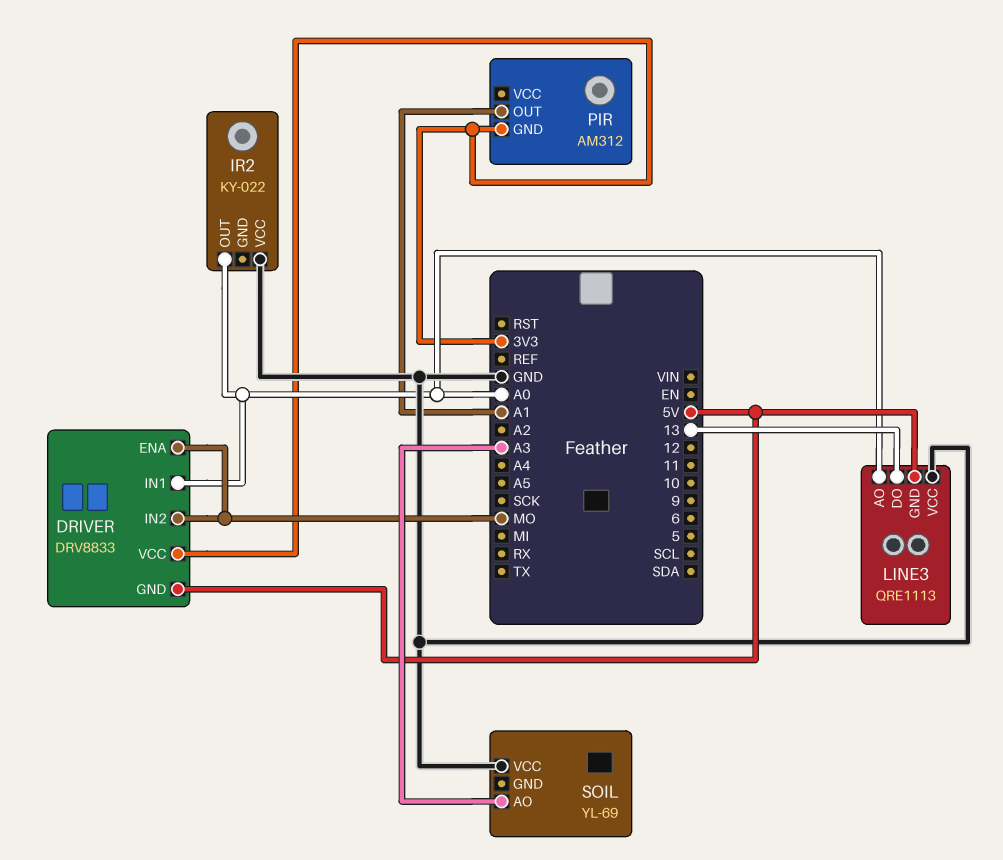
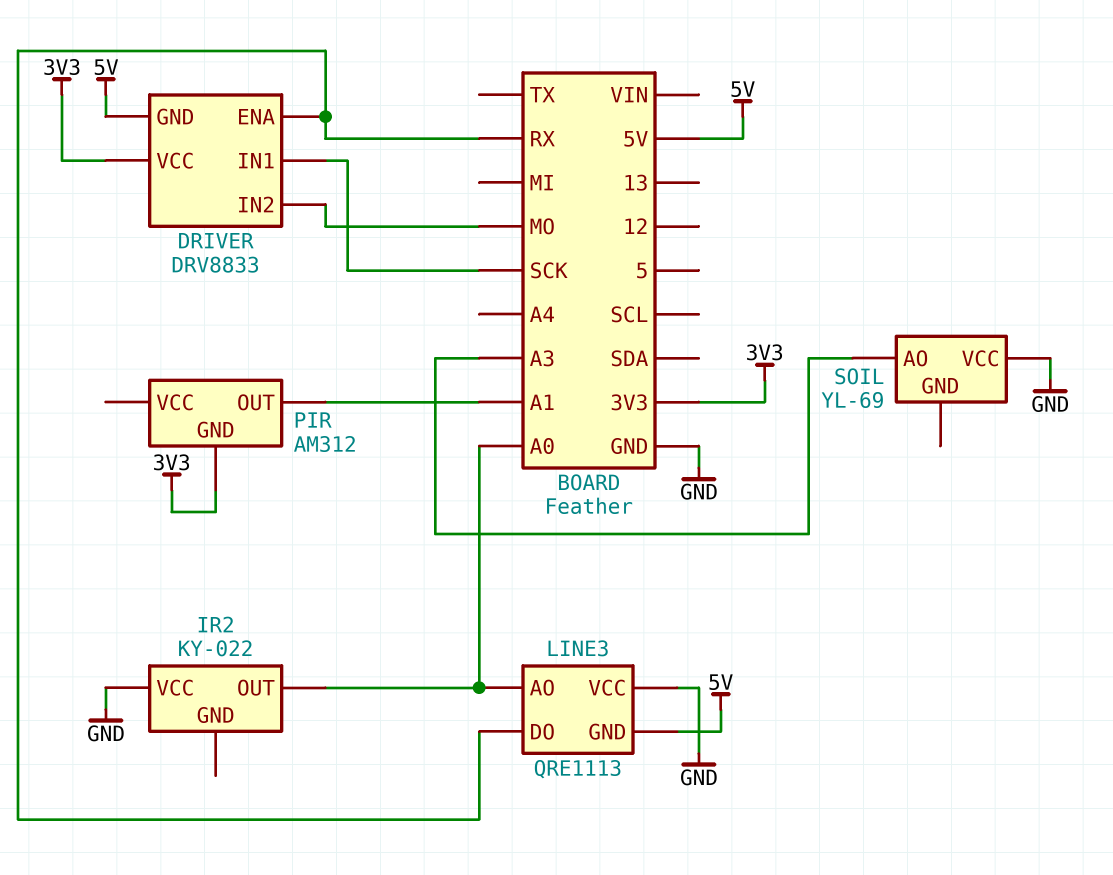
DRIVER pin ENA: MO -> RX
DRIVER pin IN1: A0 -> SCK
LINE3 pin DO: 13 -> RX

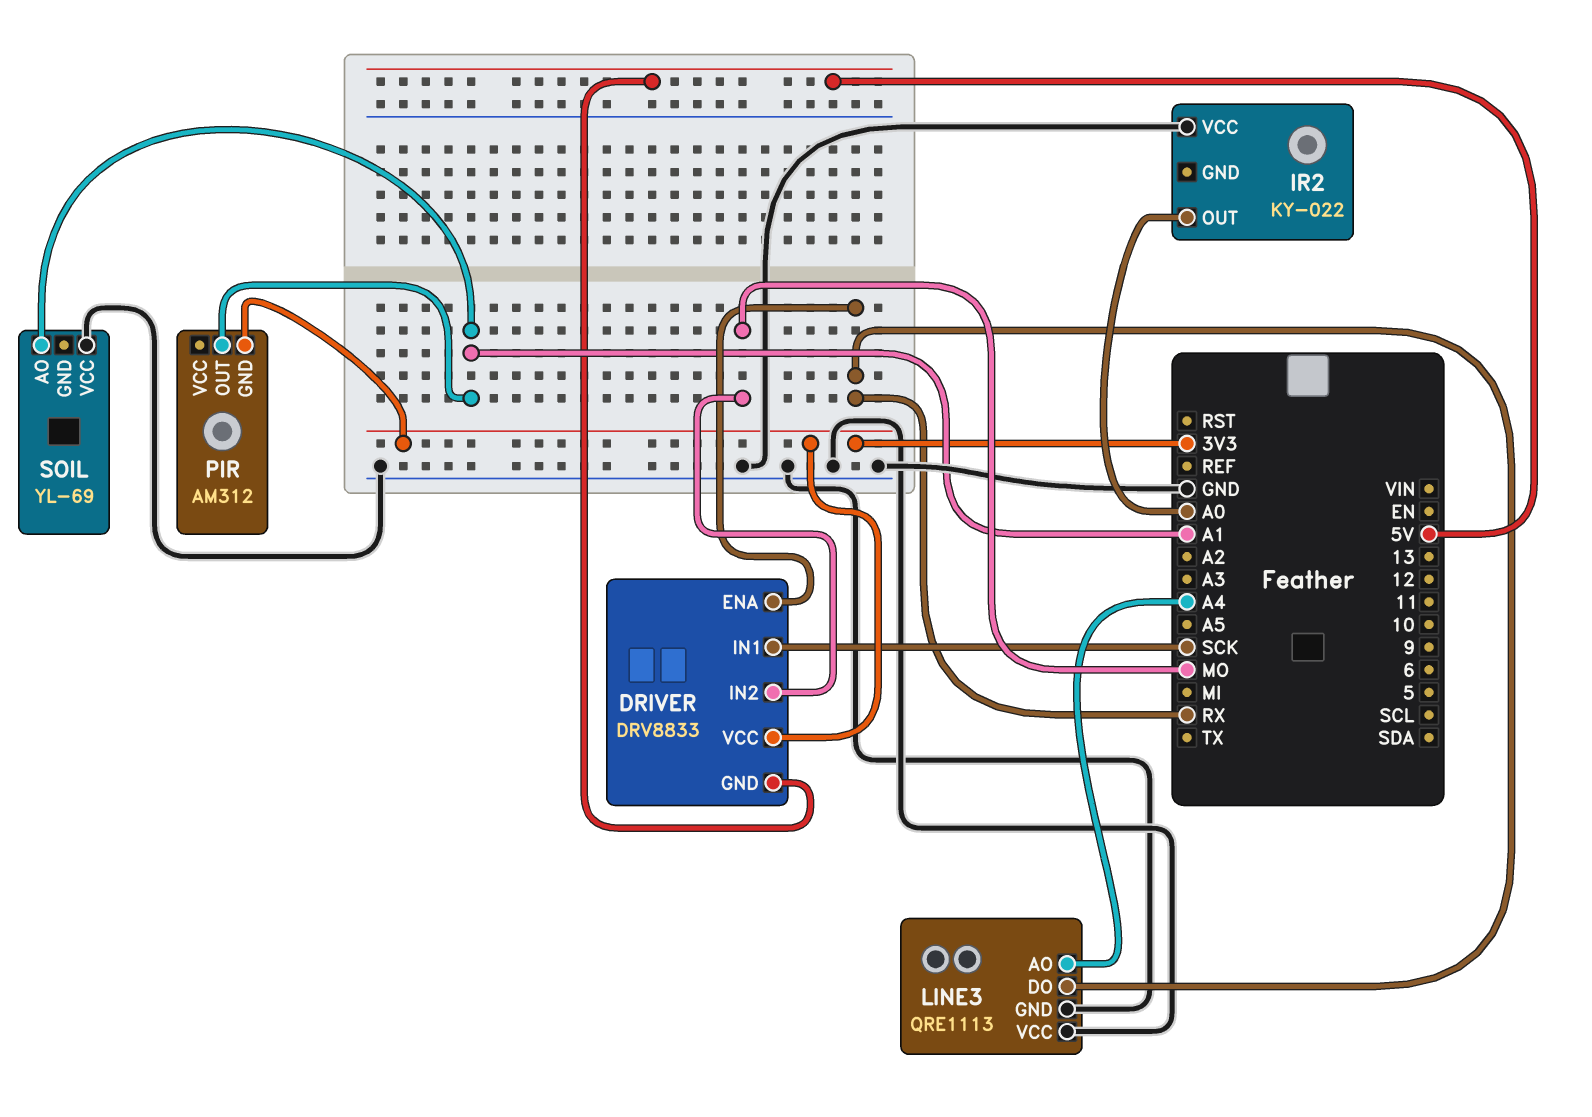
LINE3 pin AO: A0 -> A4
LINE3 pin GND: 5V -> GND
SOIL pin AO: A3 -> A1

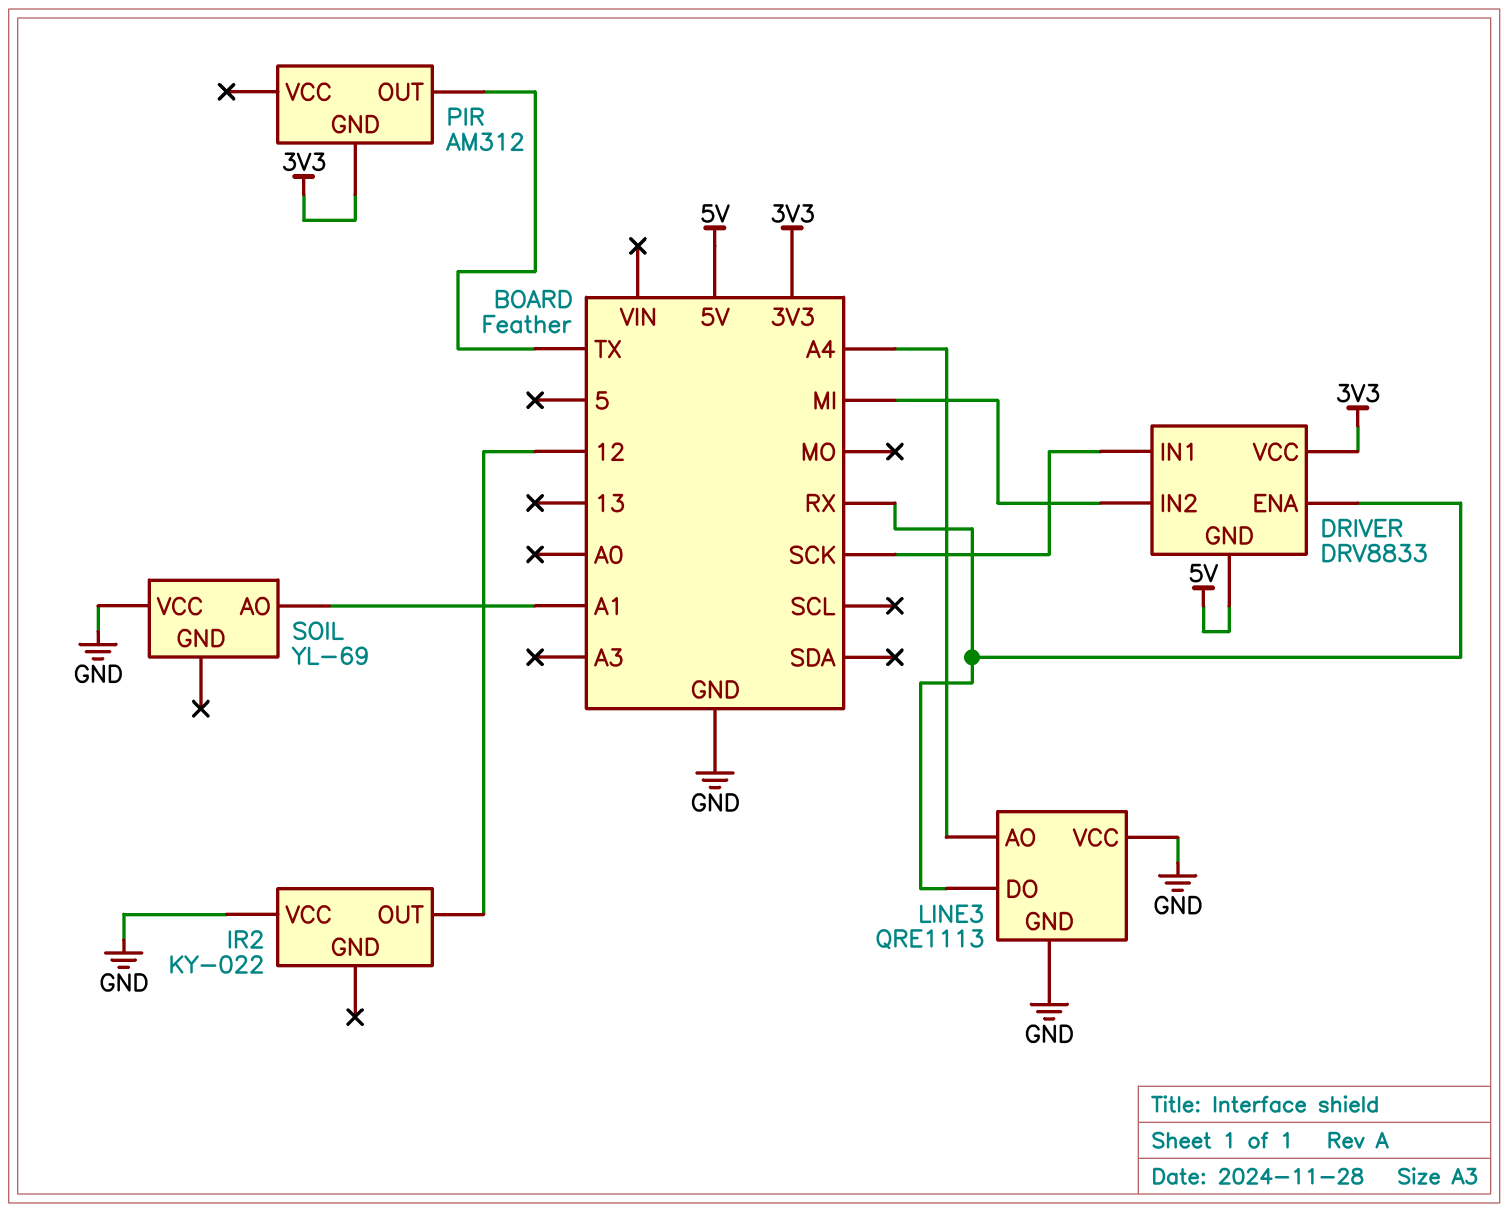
DRIVER pin IN2: MO -> MI
IR2 pin OUT: A0 -> 12
PIR pin OUT: A1 -> TX

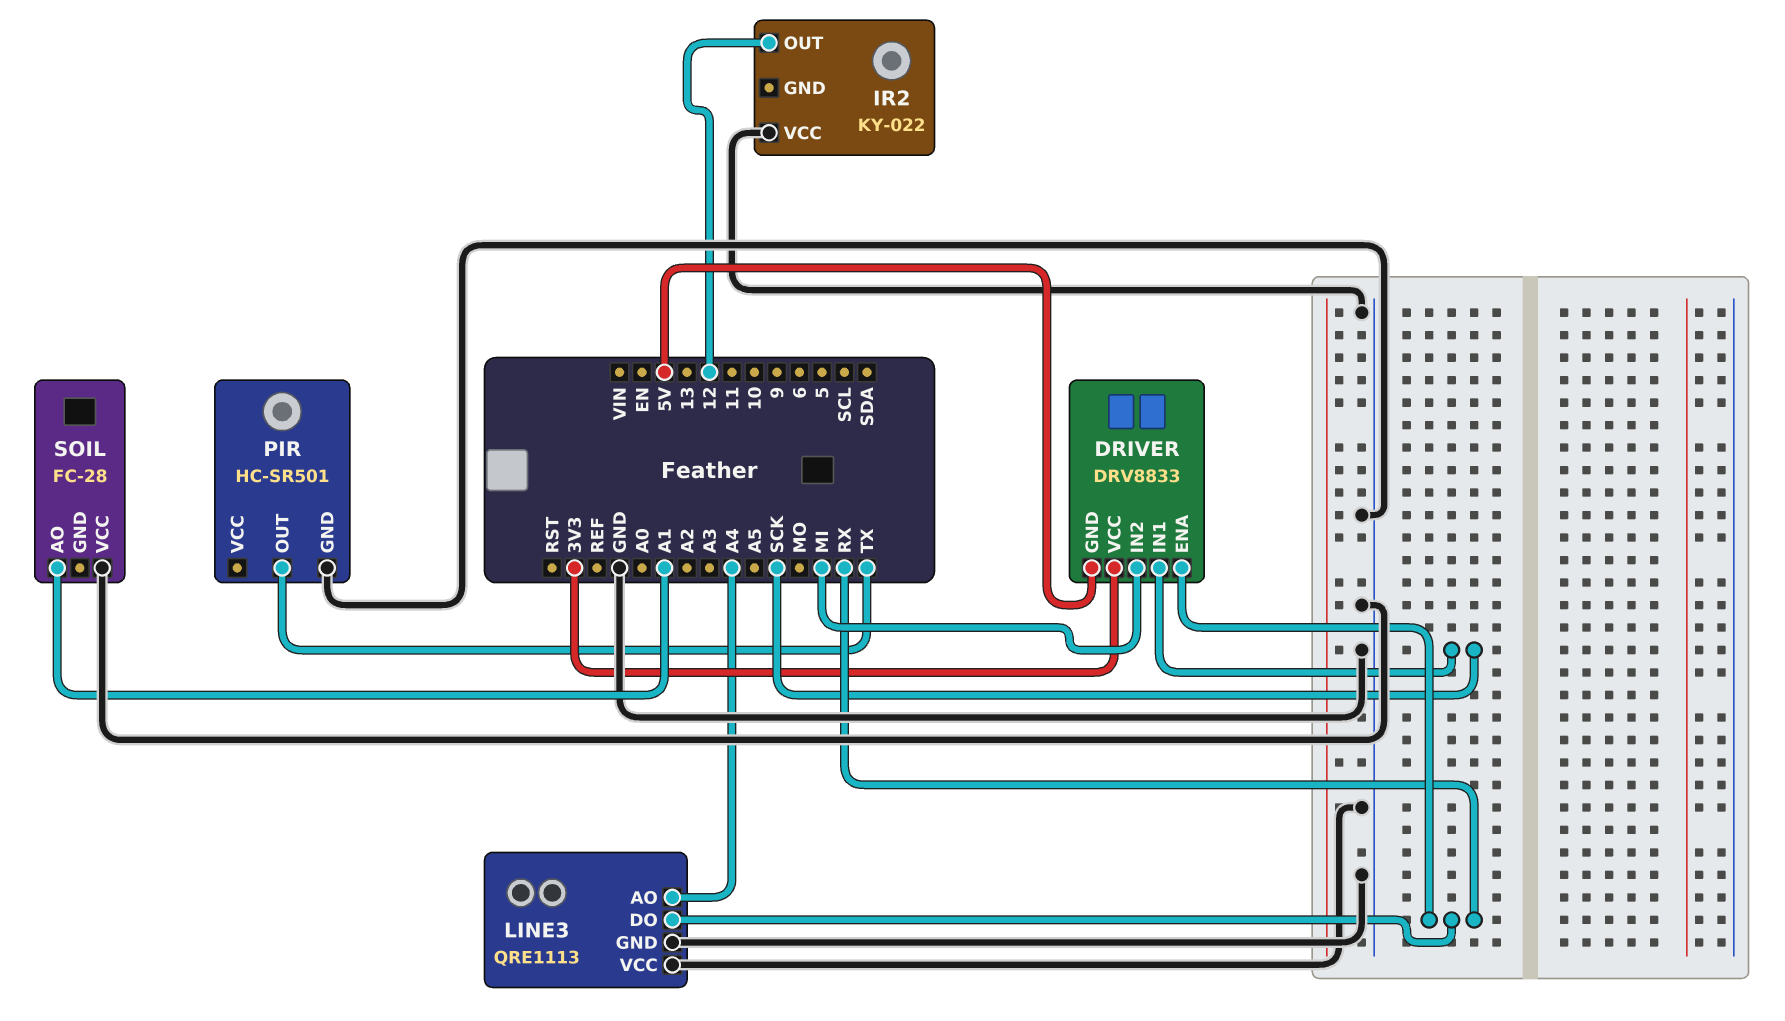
PIR: AM312 -> HC-SR501
PIR pin GND: 3V3 -> GND
SOIL: YL-69 -> FC-28

